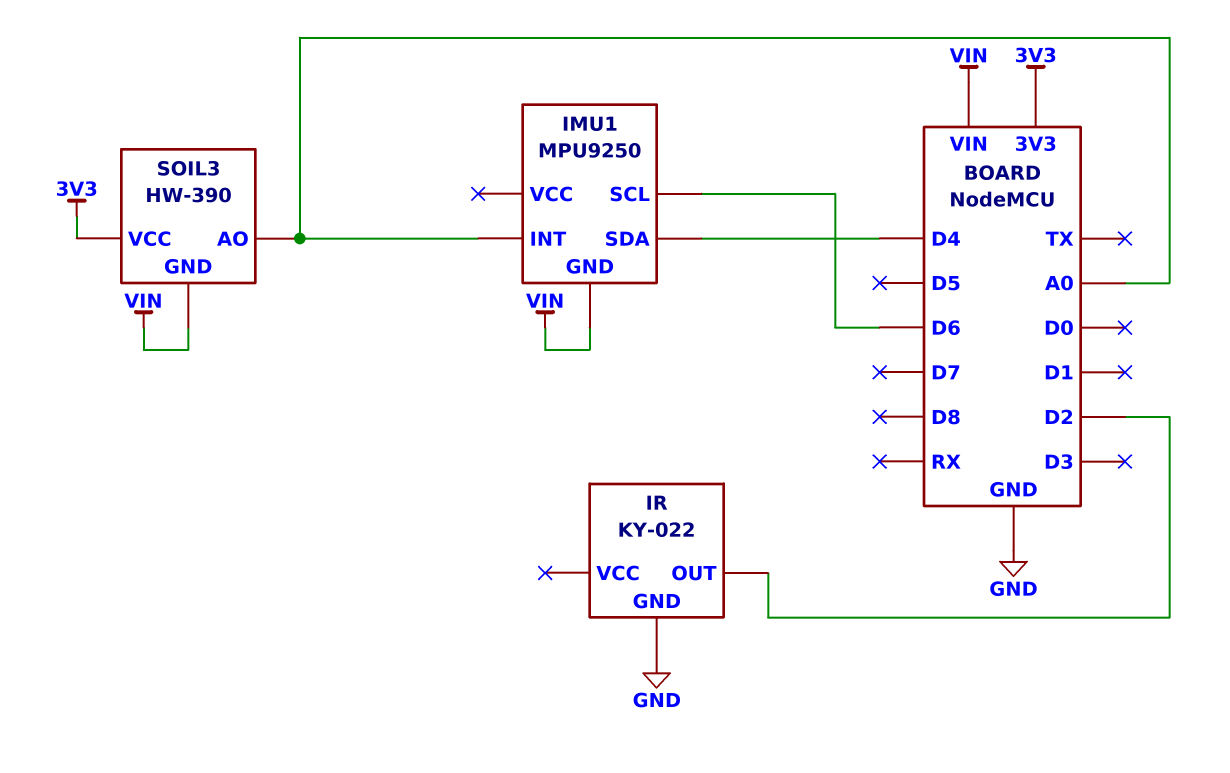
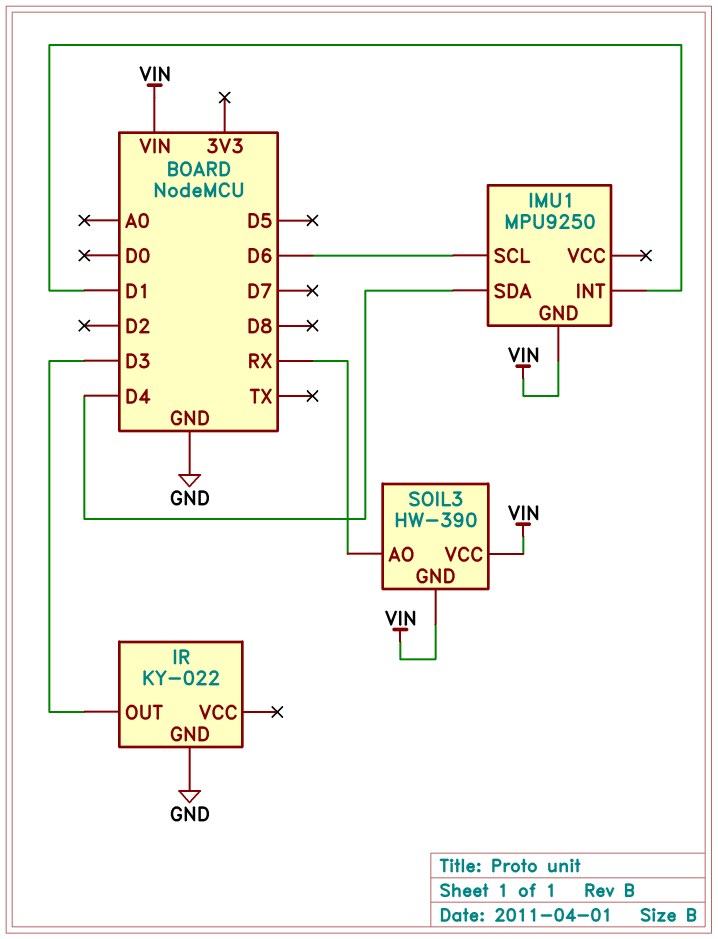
IMU1 pin INT: A0 -> D1
IR pin OUT: D2 -> D3
SOIL3 pin AO: A0 -> RX
SOIL3 pin VCC: 3V3 -> VIN

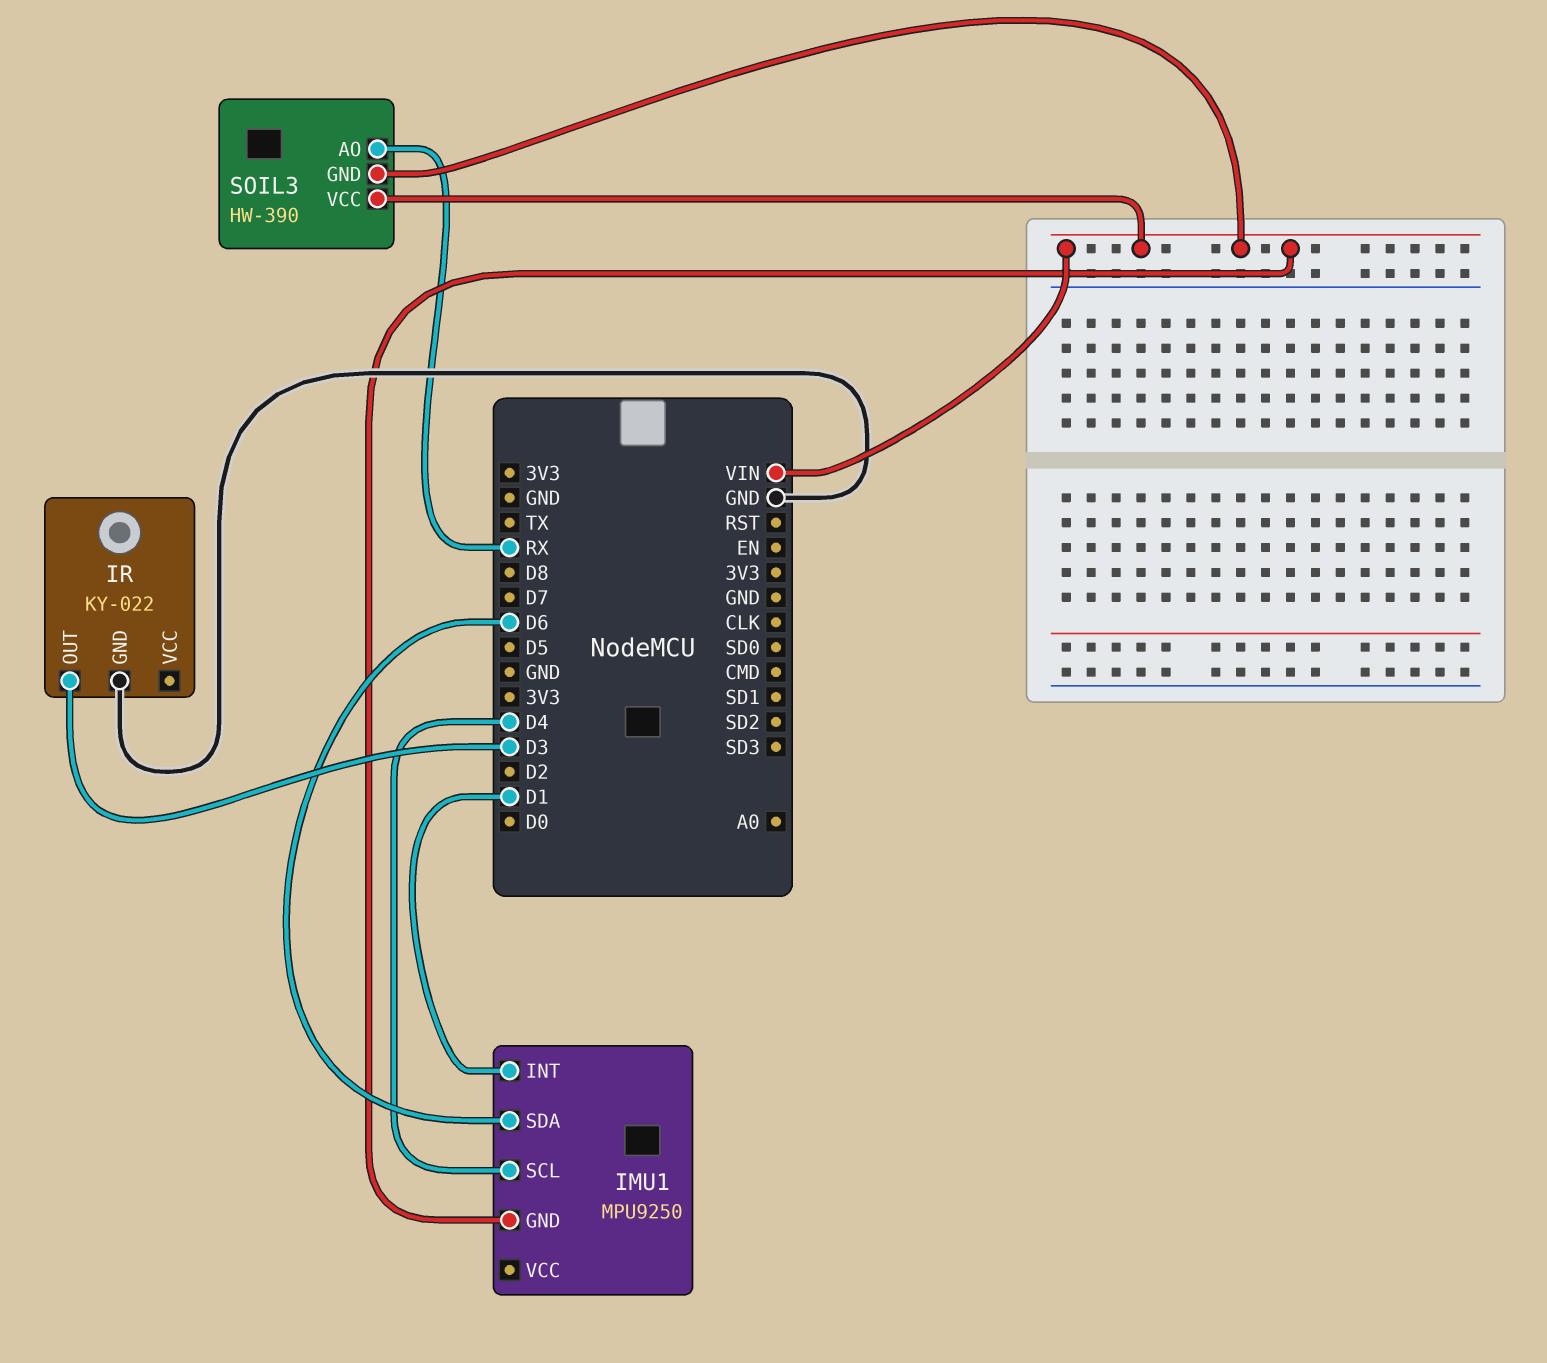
IMU1 pin SCL: D6 -> D4
IMU1 pin SDA: D4 -> D6

